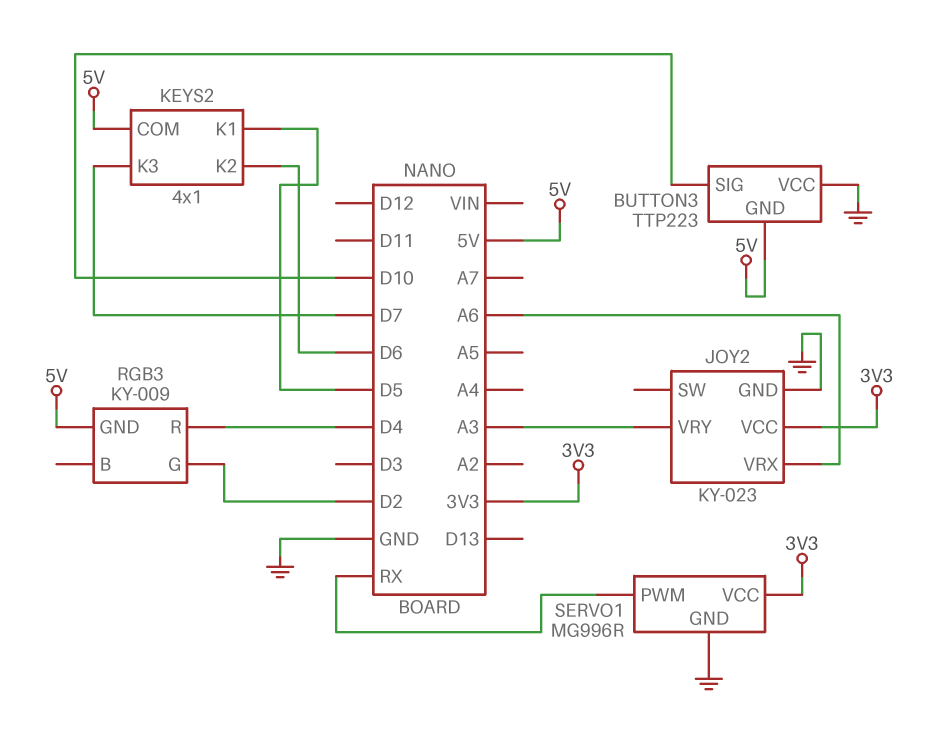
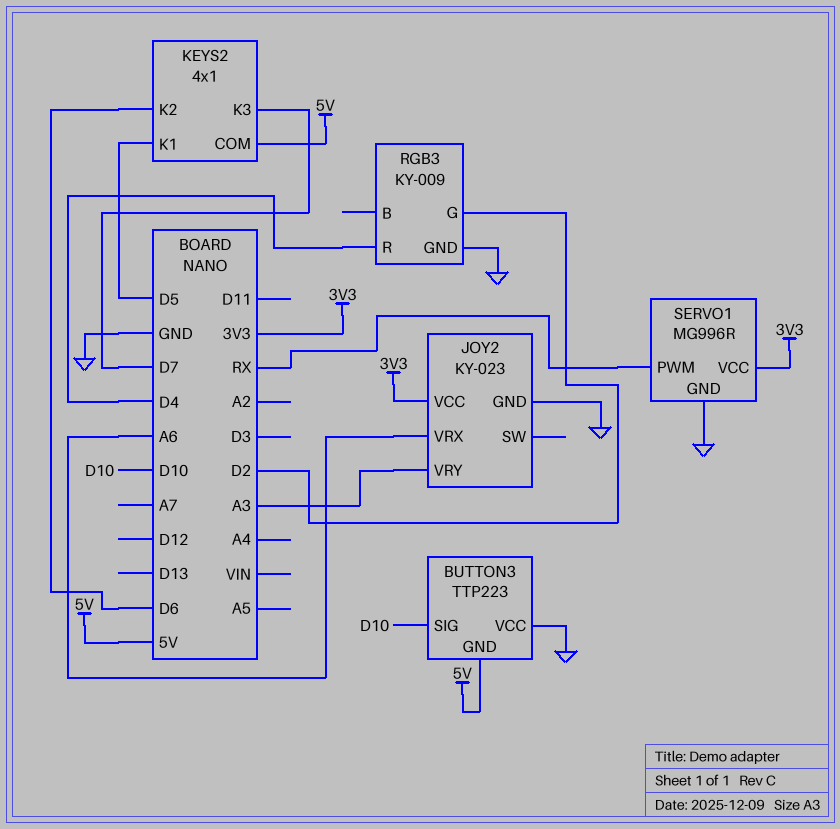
RGB3 pin GND: 5V -> GND

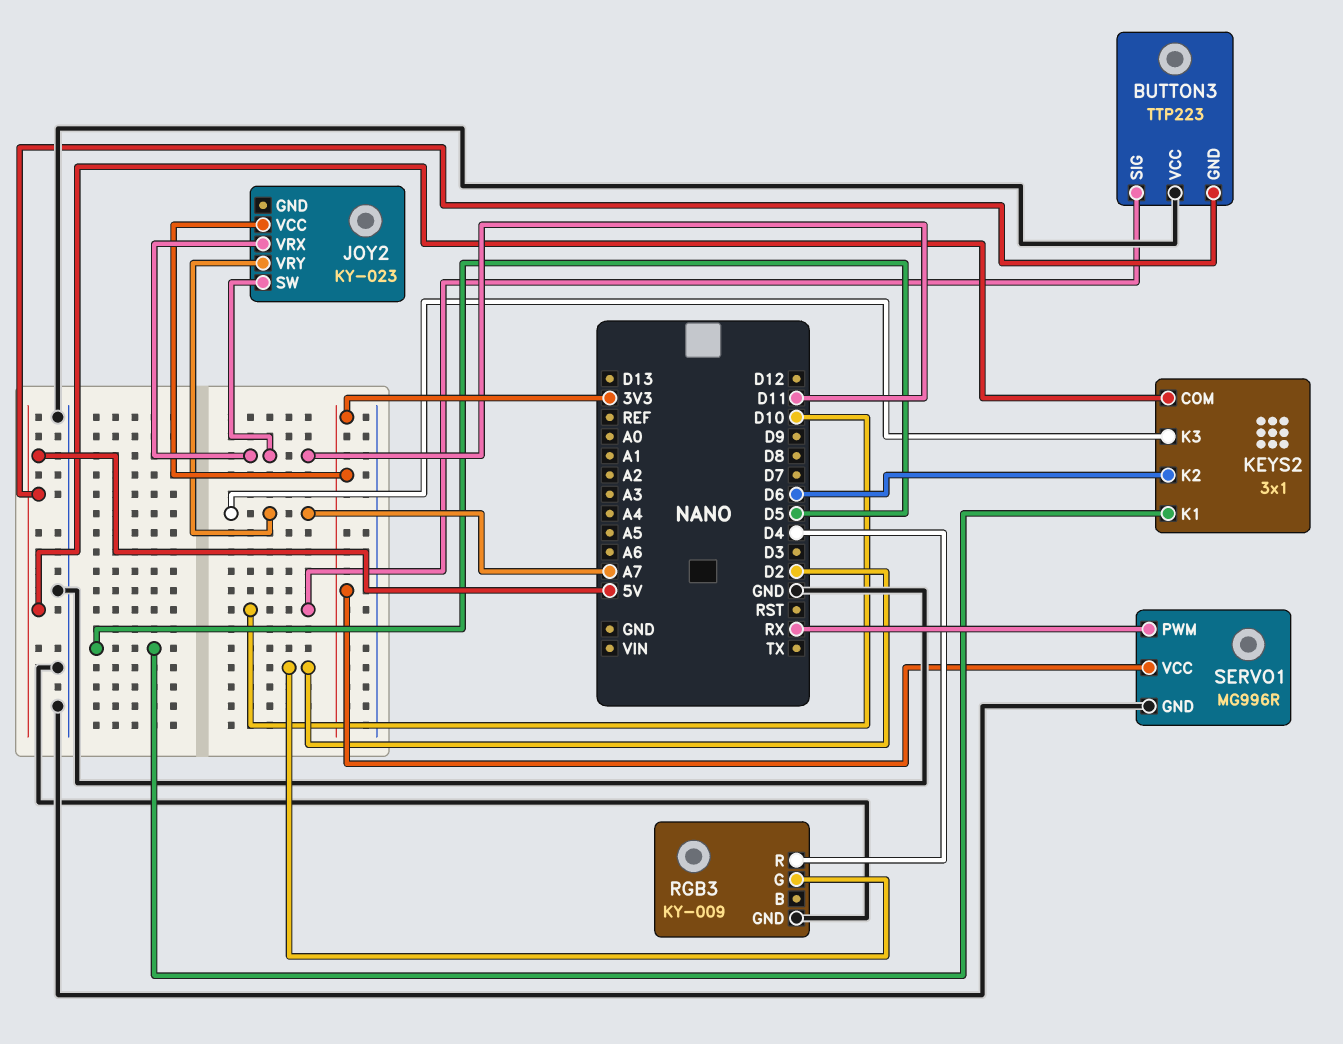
JOY2 pin GND: GND -> none
JOY2 pin SW: none -> D11
JOY2 pin VRX: A6 -> D11
JOY2 pin VRY: A3 -> A7
KEYS2: 4x1 -> 3x1
KEYS2 pin K3: D7 -> A7

